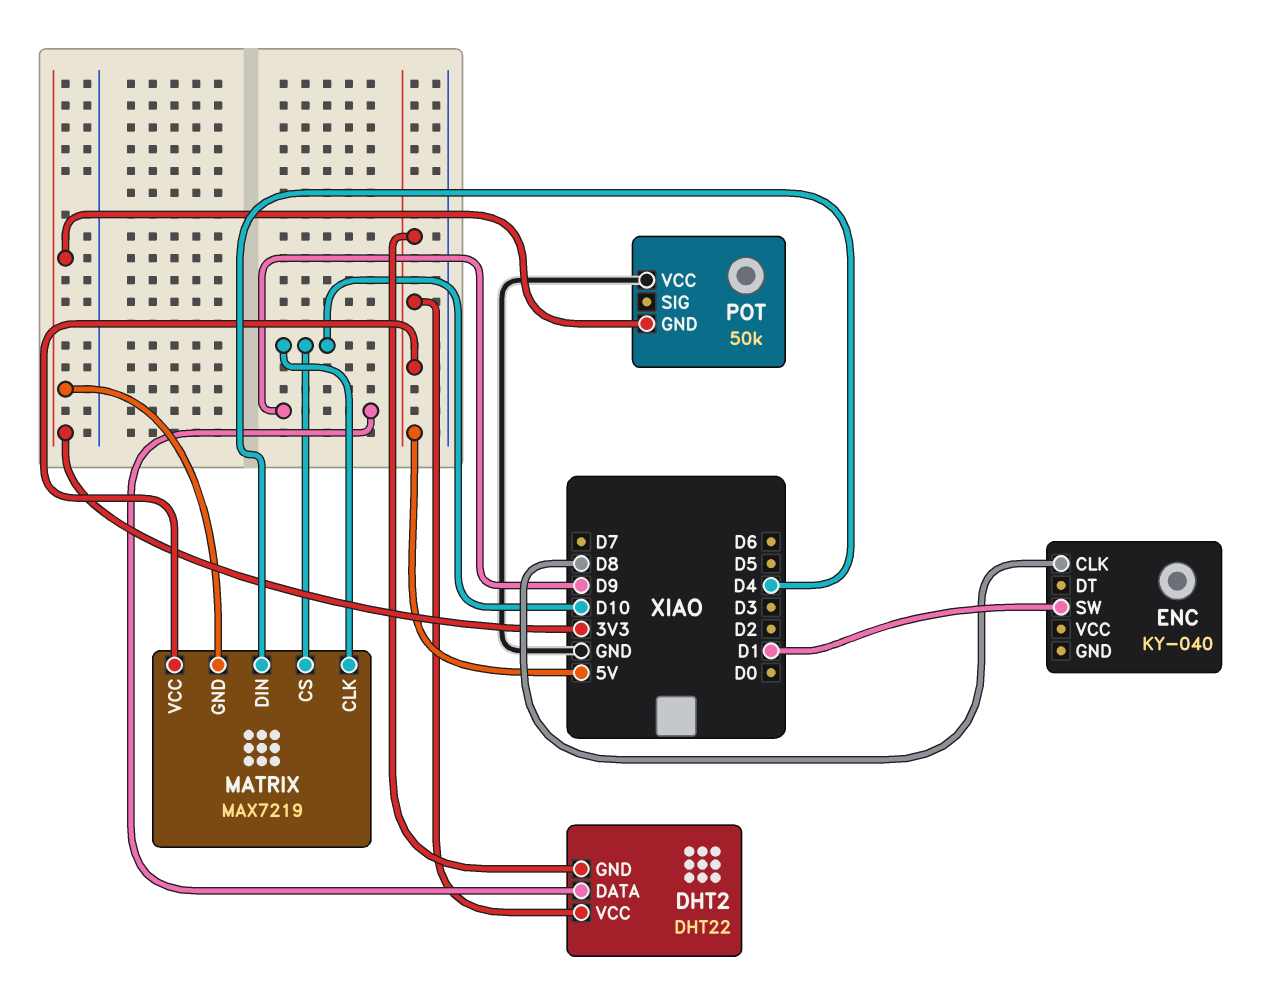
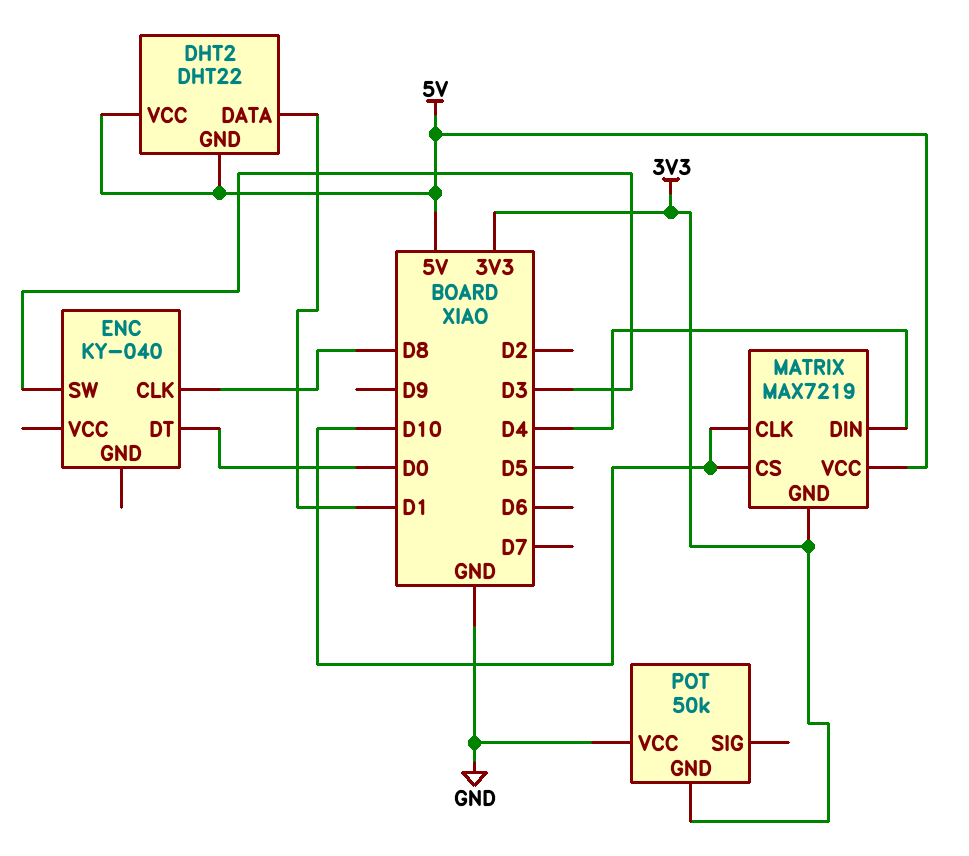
DHT2 pin DATA: D9 -> D1
ENC pin DT: none -> D0
ENC pin SW: D1 -> D3

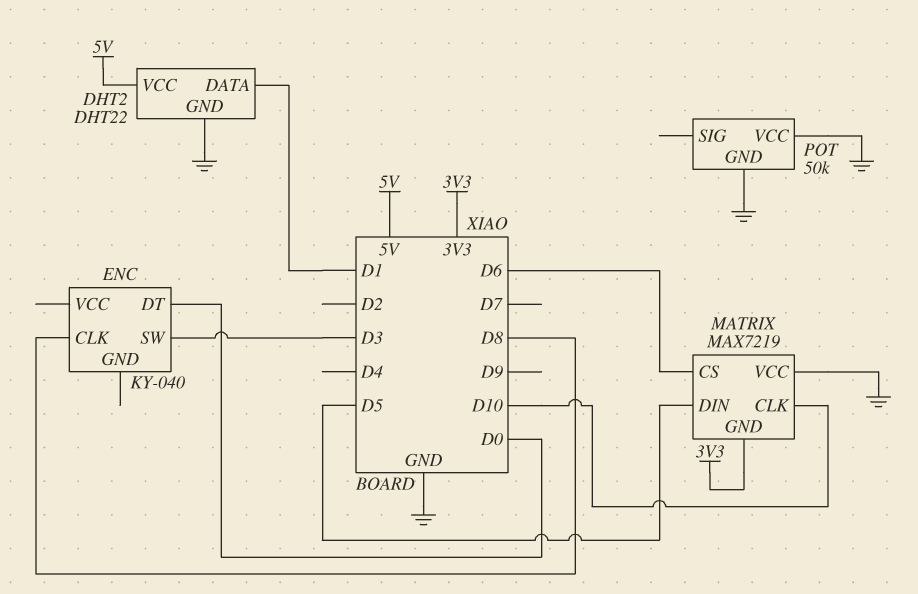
DHT2 pin GND: 5V -> GND
MATRIX pin CS: D10 -> D6
MATRIX pin DIN: D4 -> D5
MATRIX pin VCC: 5V -> GND
POT pin GND: 3V3 -> GND

